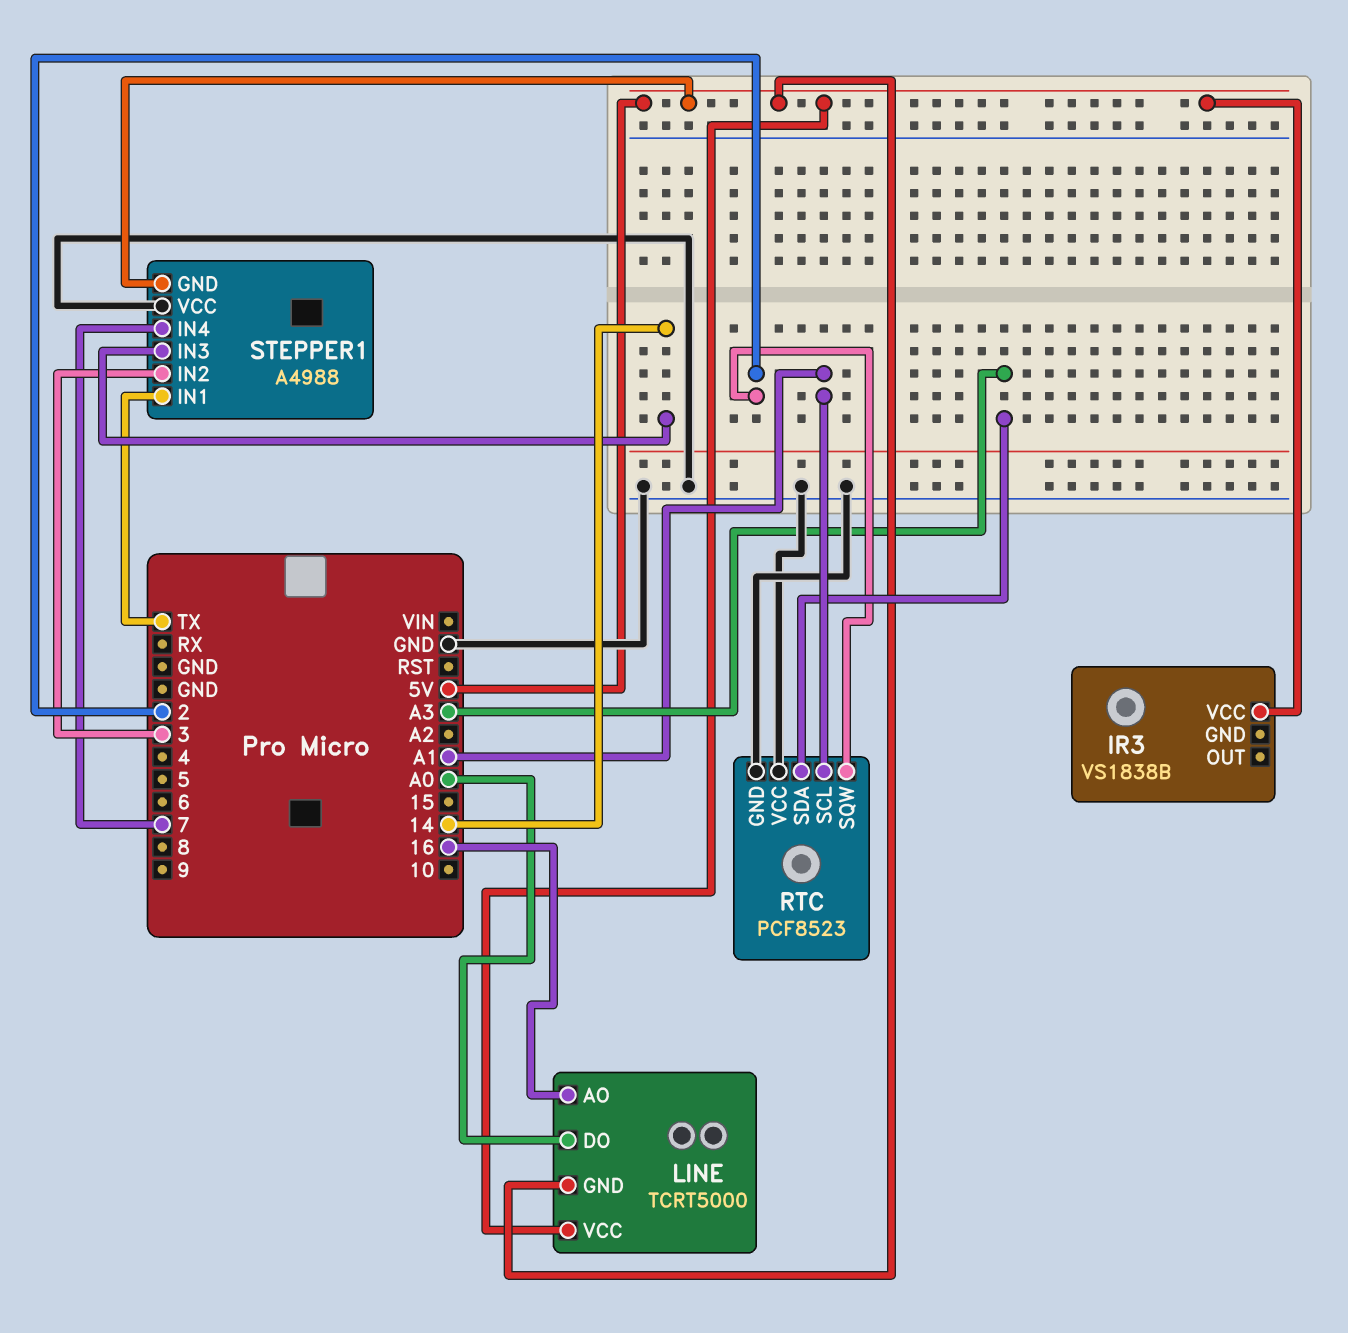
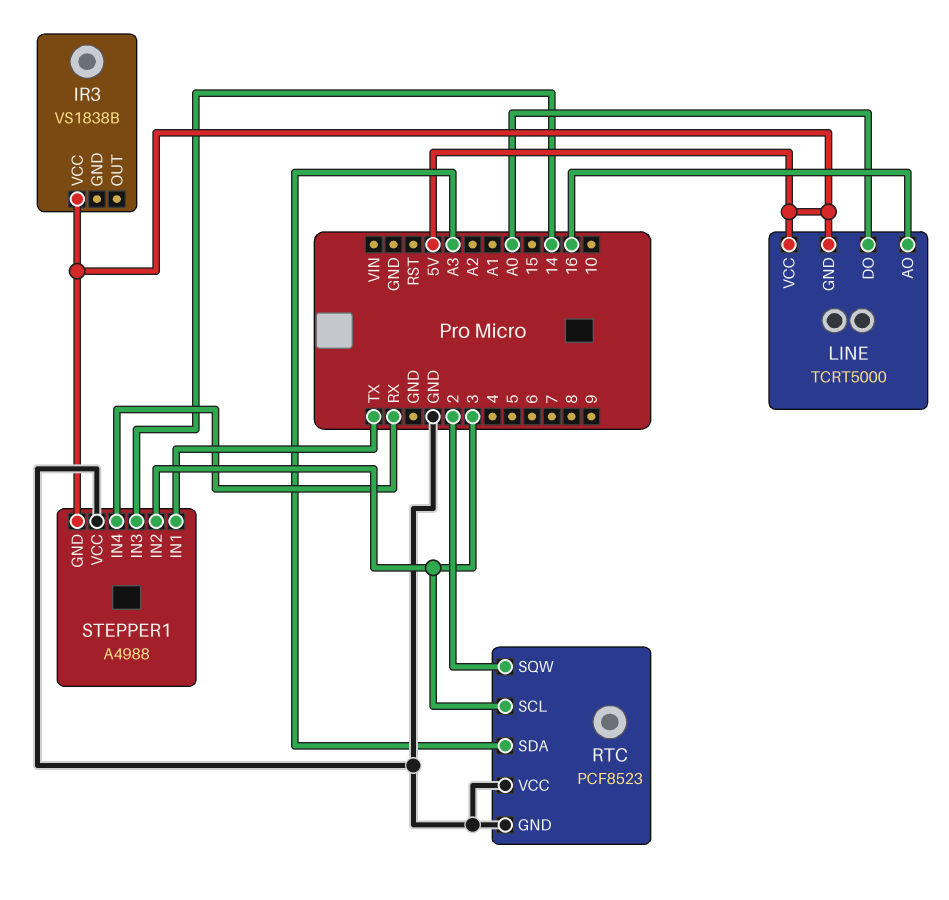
RTC pin SCL: A1 -> 3
STEPPER1 pin IN4: 7 -> RX

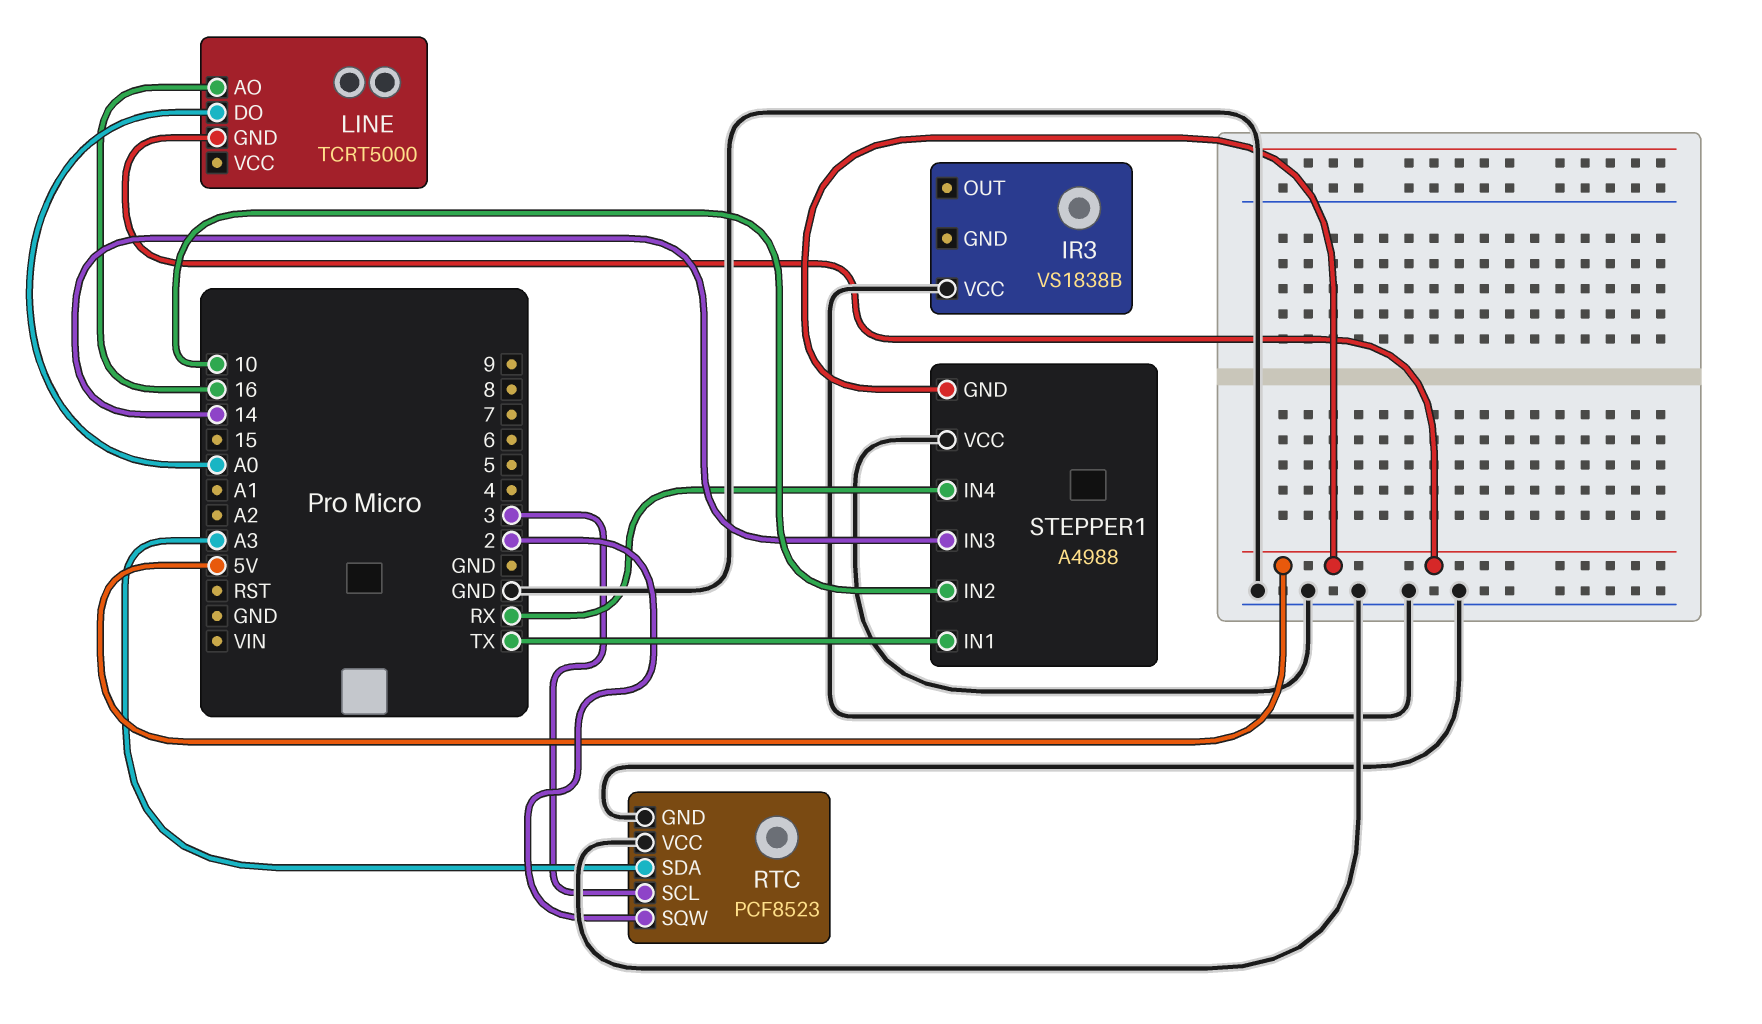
IR3 pin VCC: 5V -> GND
LINE pin VCC: 5V -> none
STEPPER1 pin IN2: 3 -> 10

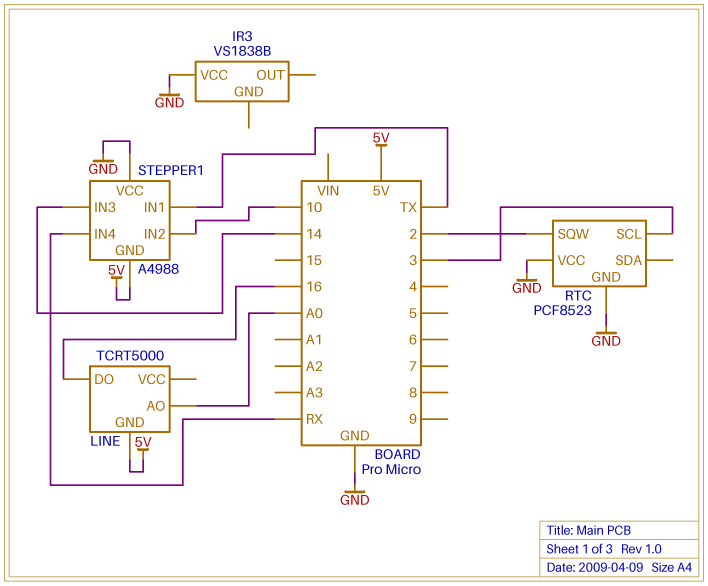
LINE pin AO: 16 -> A0
LINE pin DO: A0 -> 16
RTC pin SDA: A3 -> none

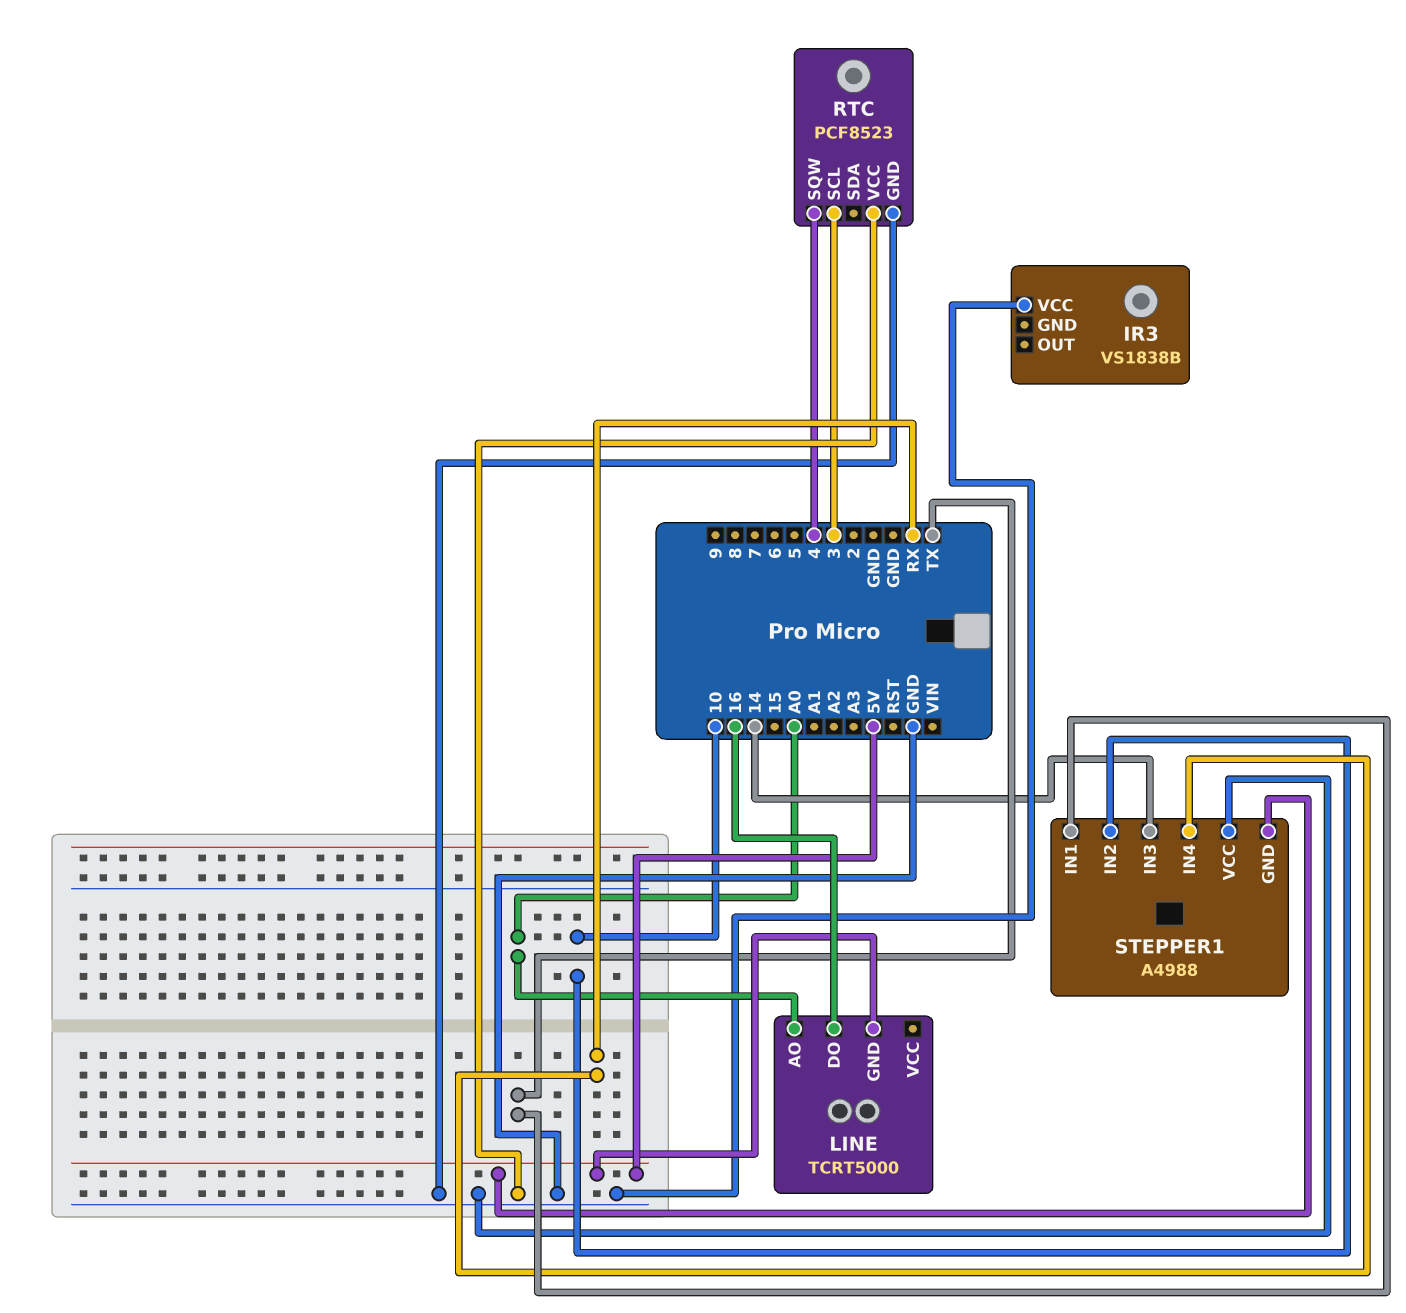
RTC pin SQW: 2 -> 4

